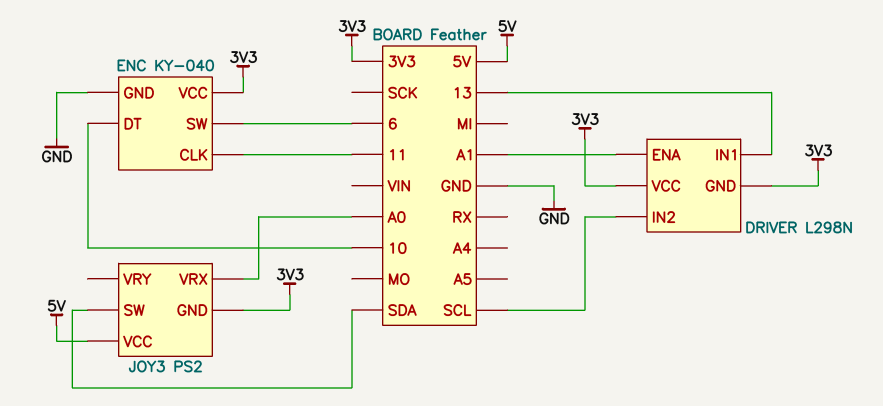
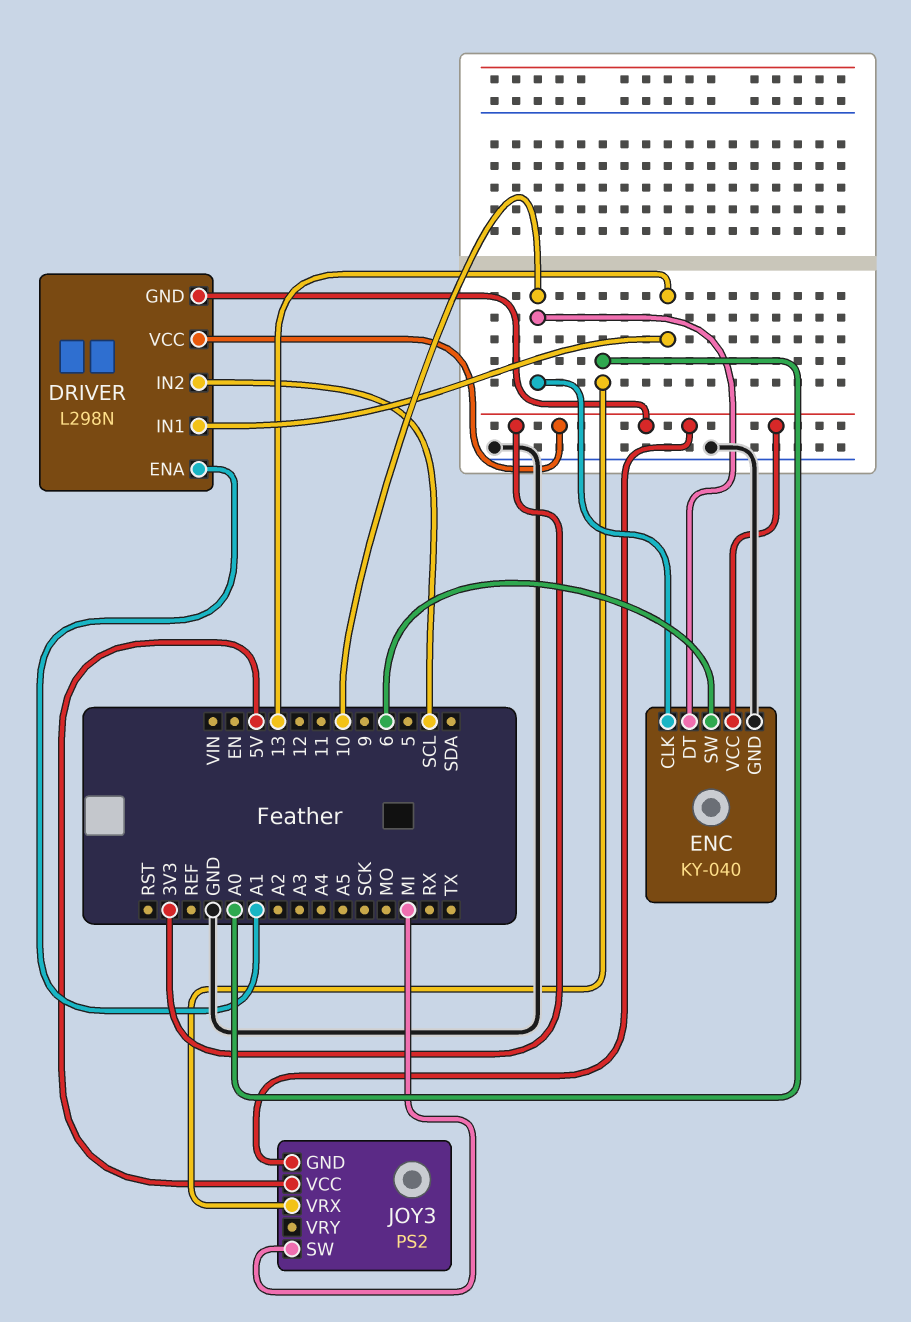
ENC pin CLK: 11 -> 10
JOY3 pin SW: SDA -> MI

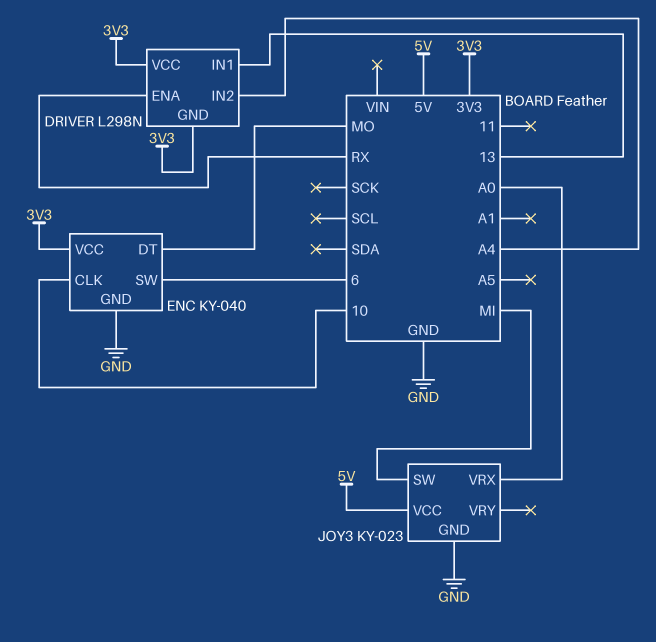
DRIVER pin ENA: A1 -> RX
DRIVER pin IN2: SCL -> A4
ENC pin DT: 10 -> MO
JOY3: PS2 -> KY-023
JOY3 pin GND: 3V3 -> GND

